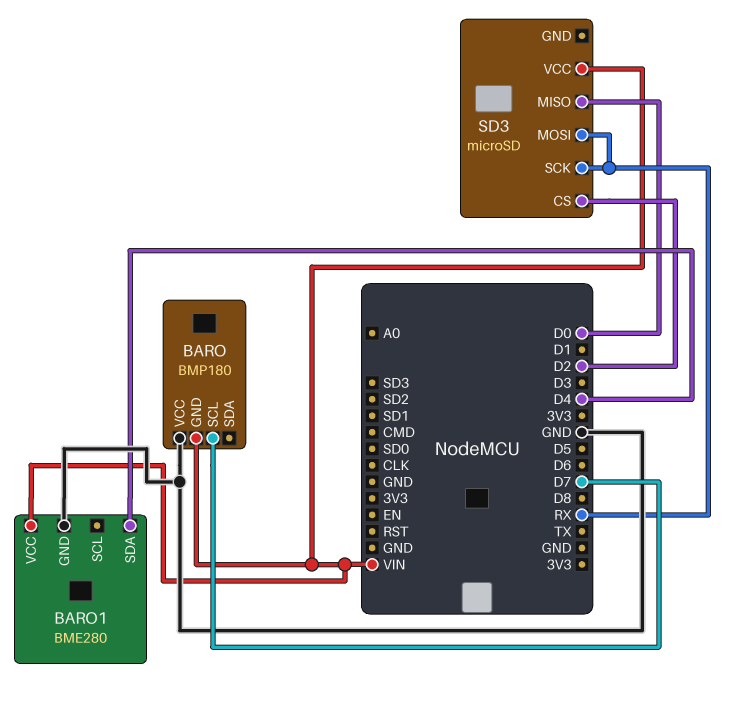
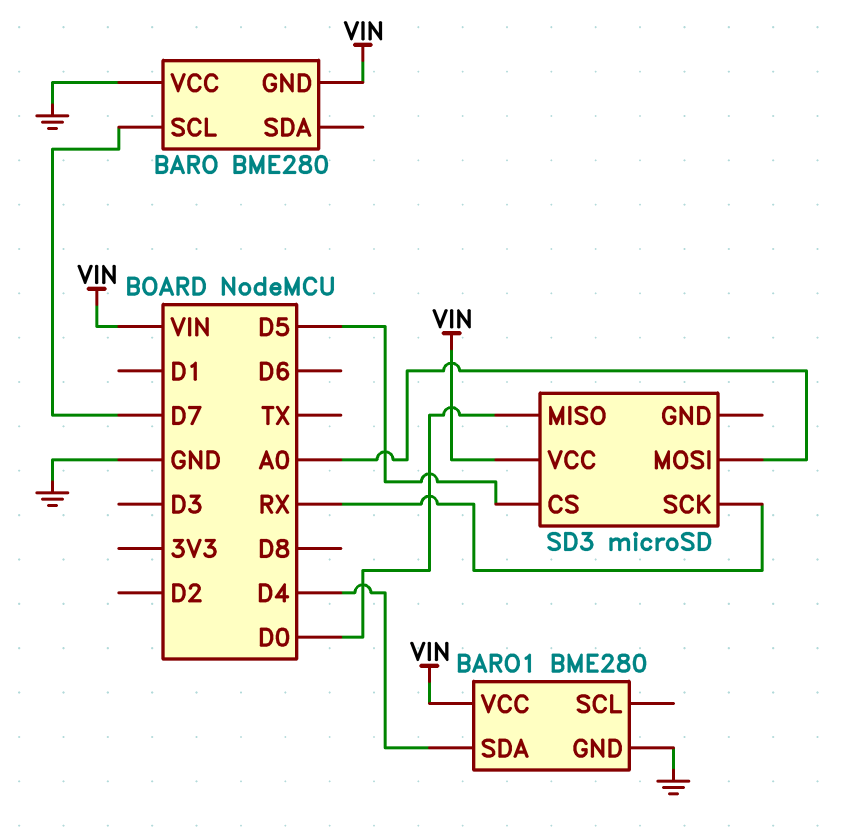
BARO: BMP180 -> BME280
SD3 pin CS: D2 -> D5
SD3 pin MOSI: RX -> A0

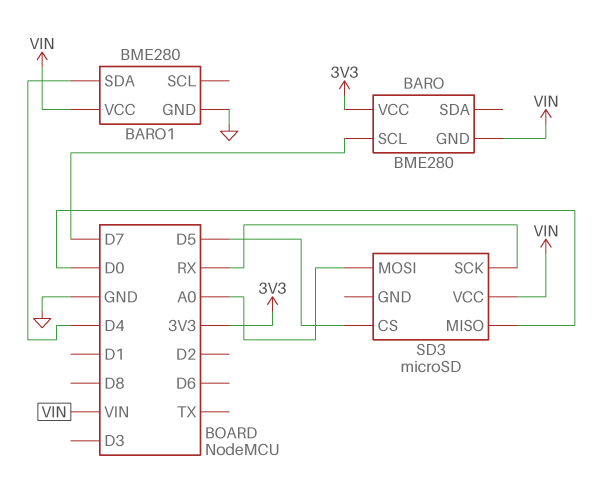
BARO pin VCC: GND -> 3V3

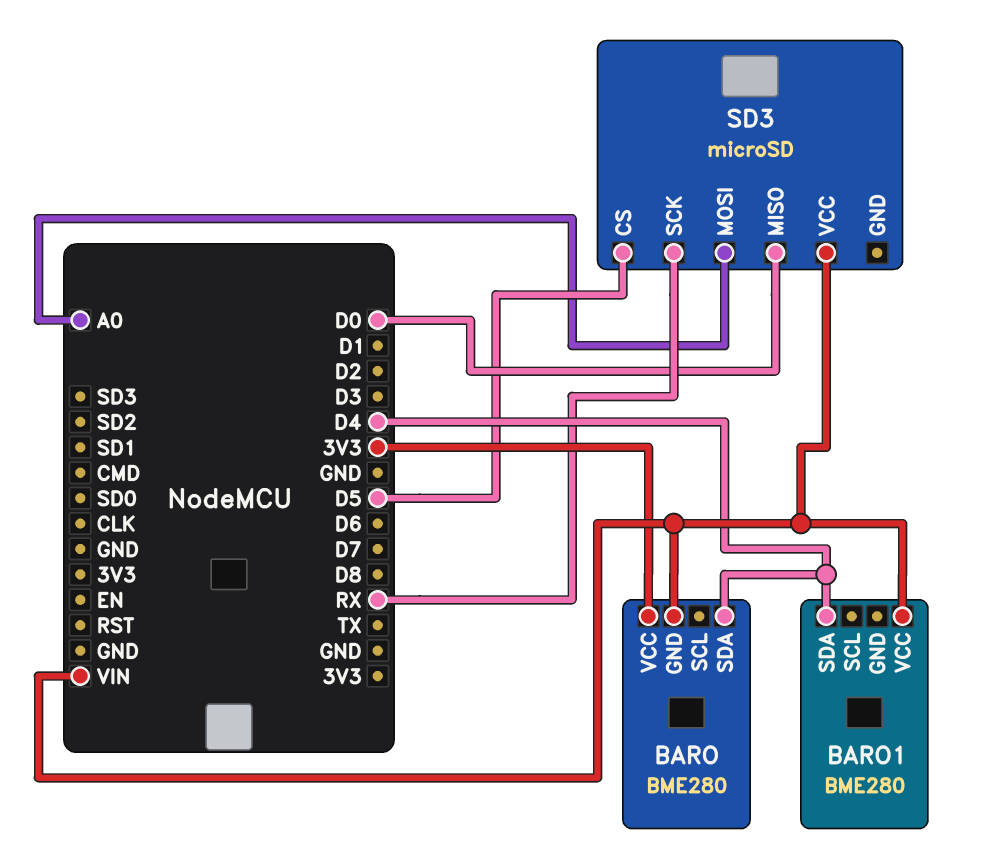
BARO pin SCL: D7 -> none
BARO pin SDA: none -> D4
BARO1 pin GND: GND -> none

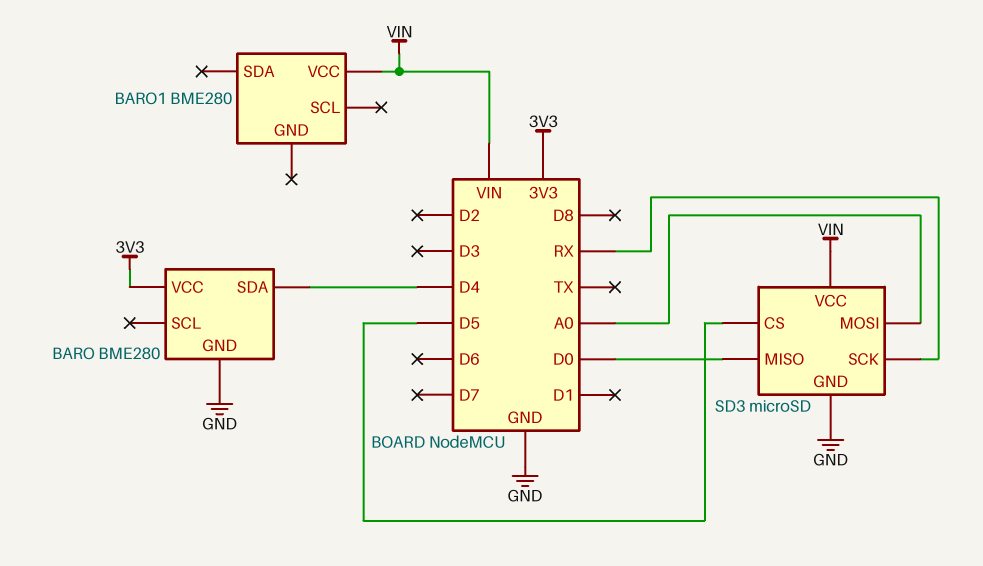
BARO pin GND: VIN -> GND
BARO1 pin SDA: D4 -> none
SD3 pin GND: none -> GND

